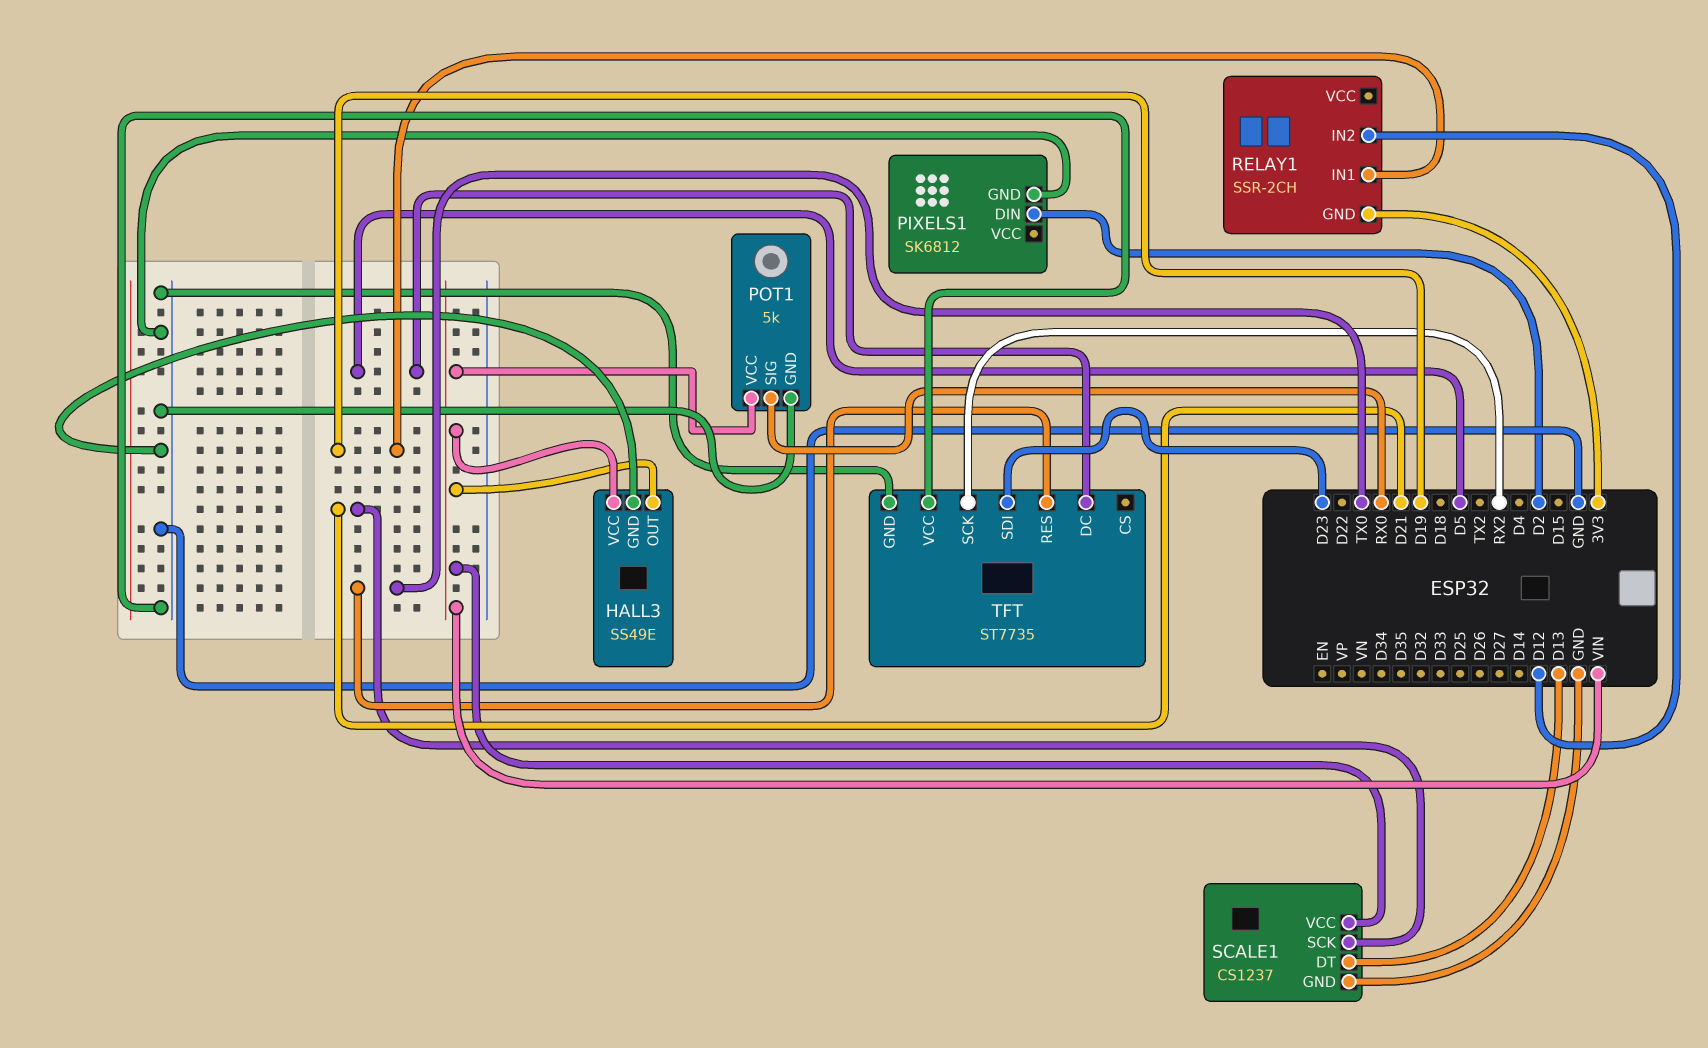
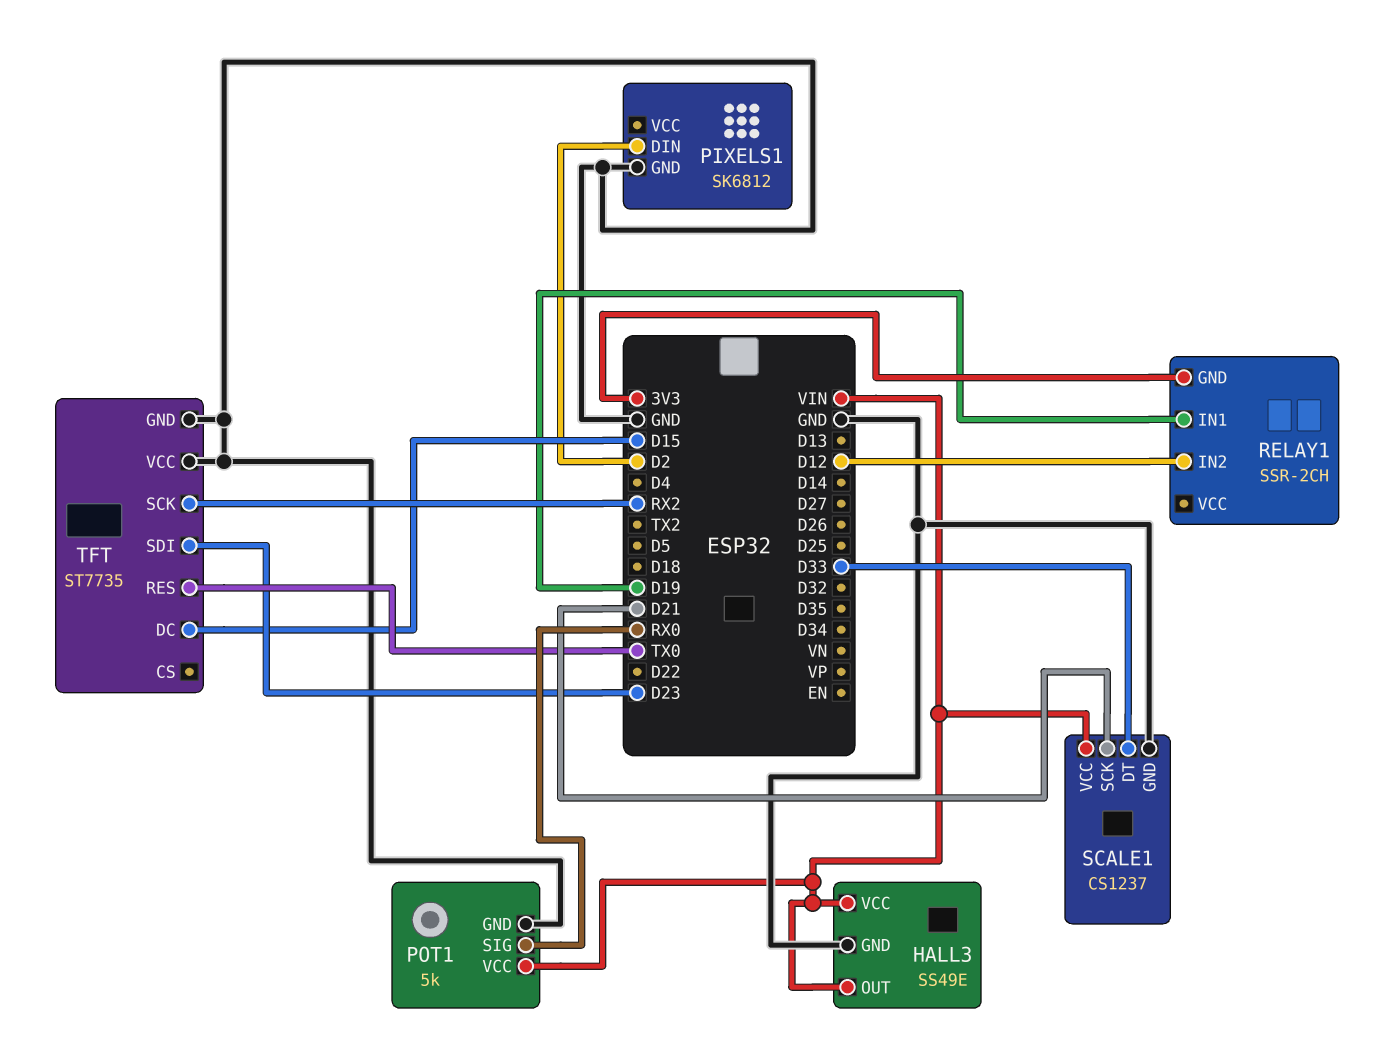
SCALE1 pin DT: D13 -> D33
TFT pin DC: D5 -> D15

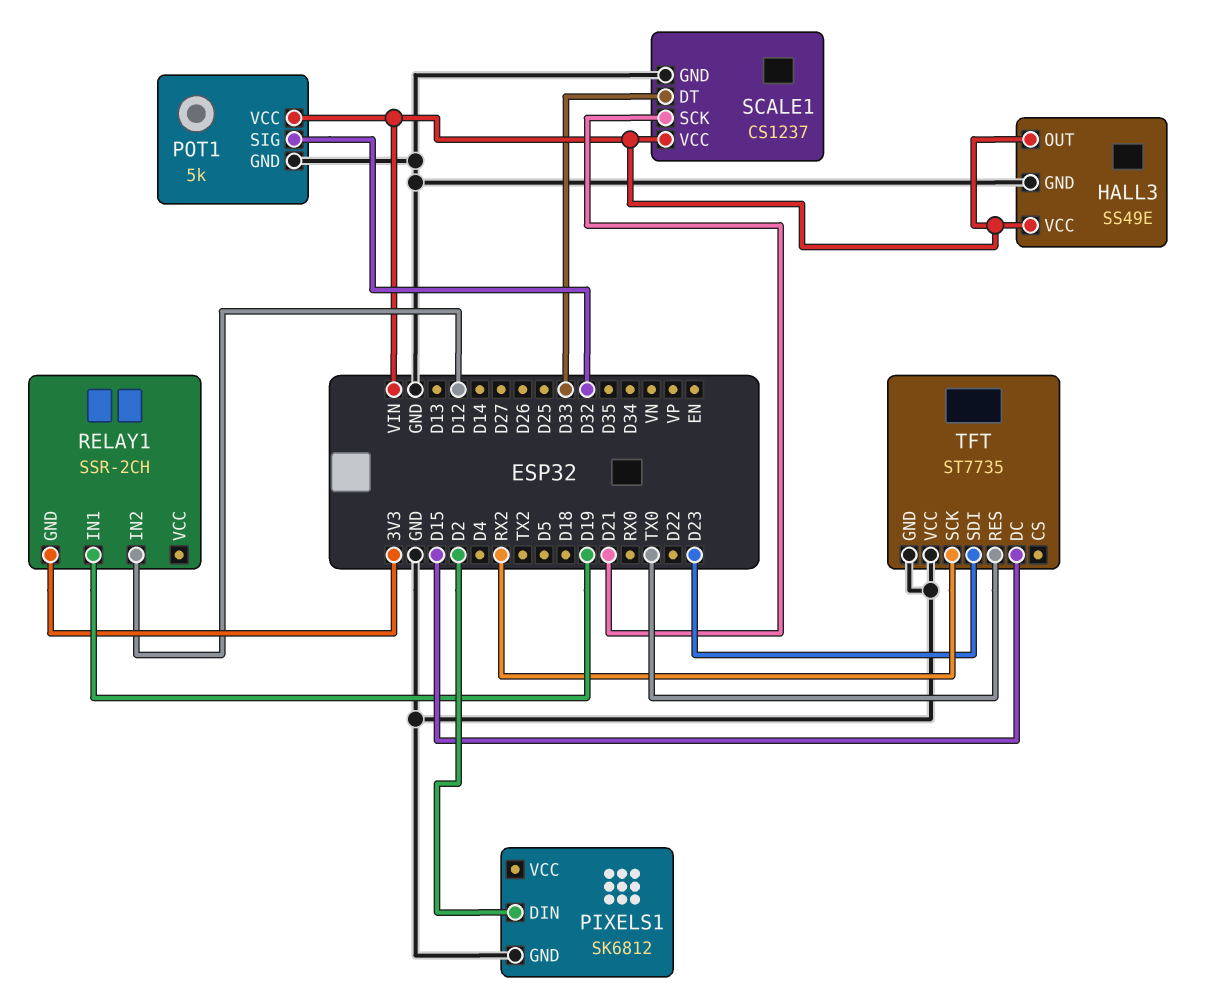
POT1 pin SIG: RX0 -> D32

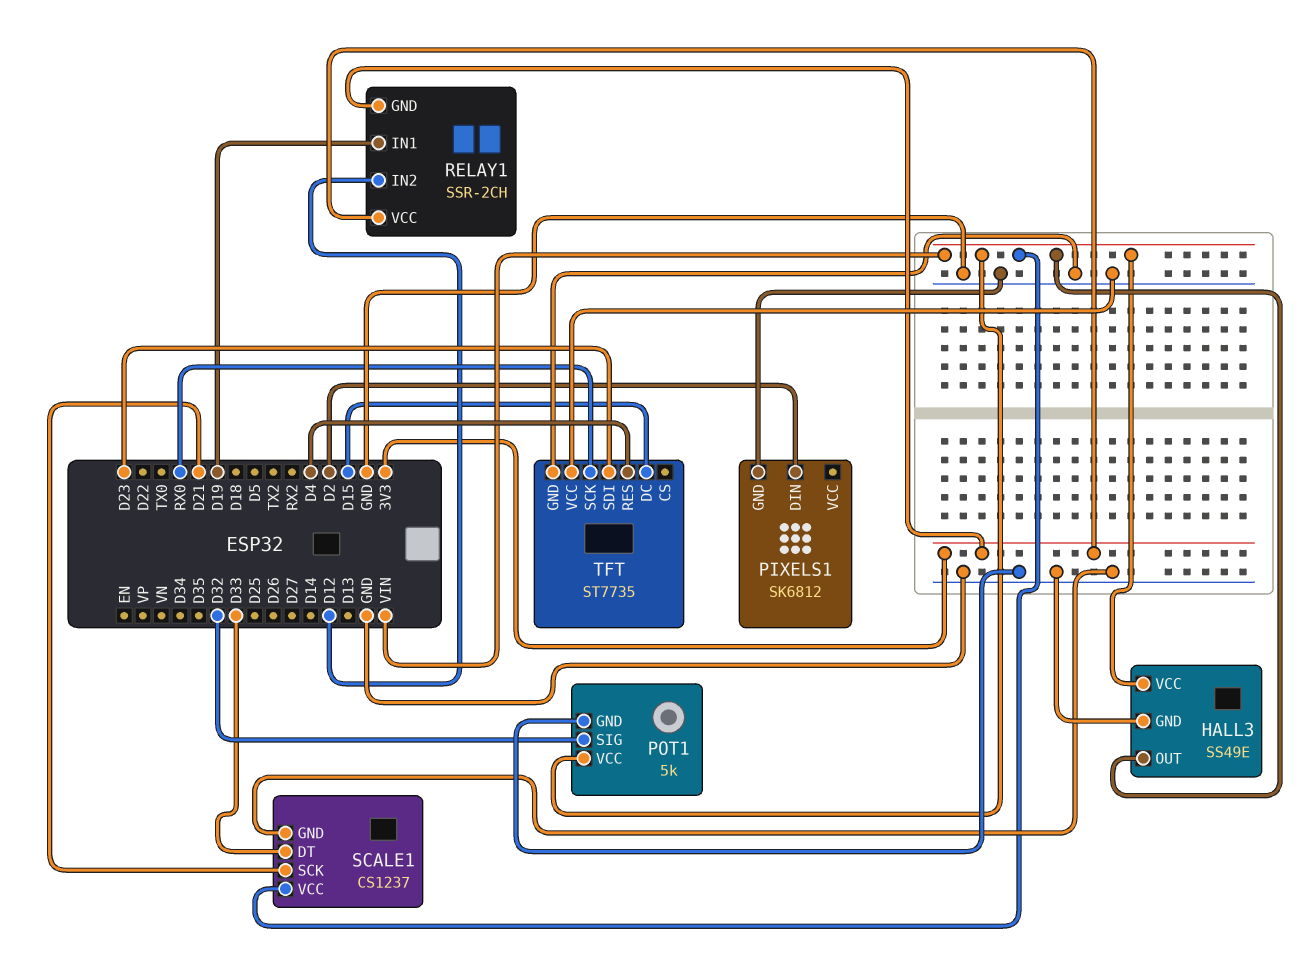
RELAY1 pin VCC: none -> 3V3
TFT pin RES: TX0 -> D4
TFT pin SCK: RX2 -> RX0

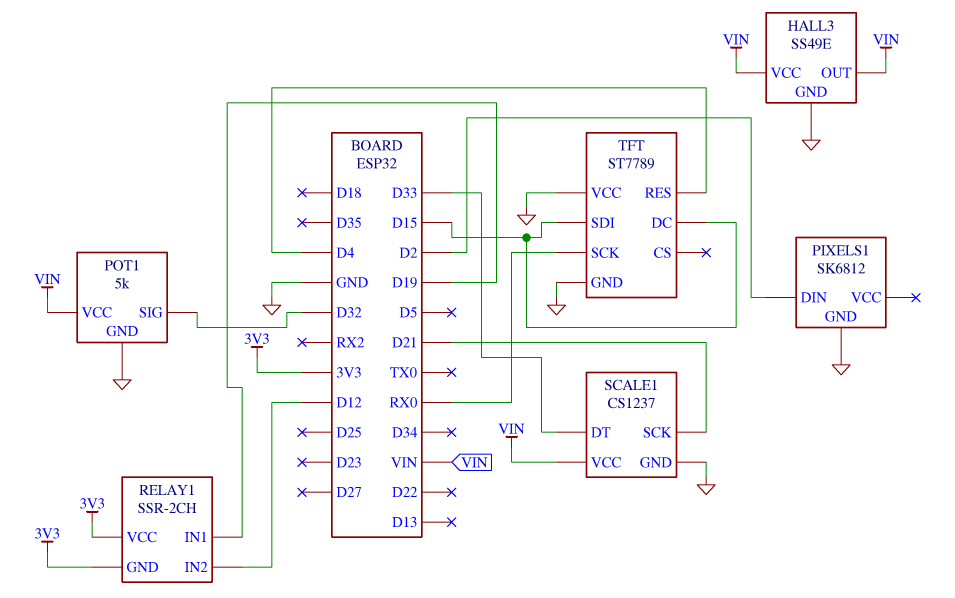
TFT: ST7735 -> ST7789
TFT pin SDI: D23 -> D15

